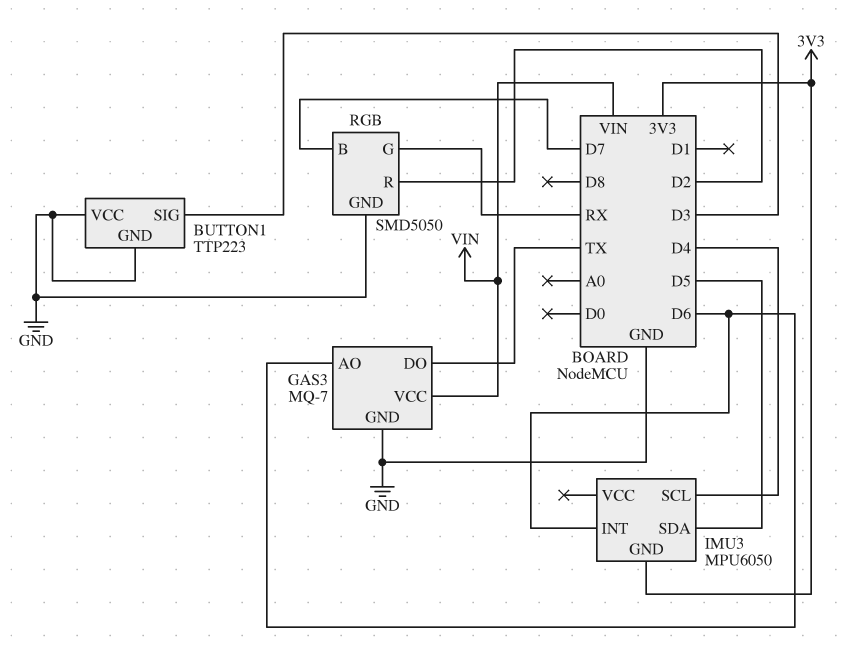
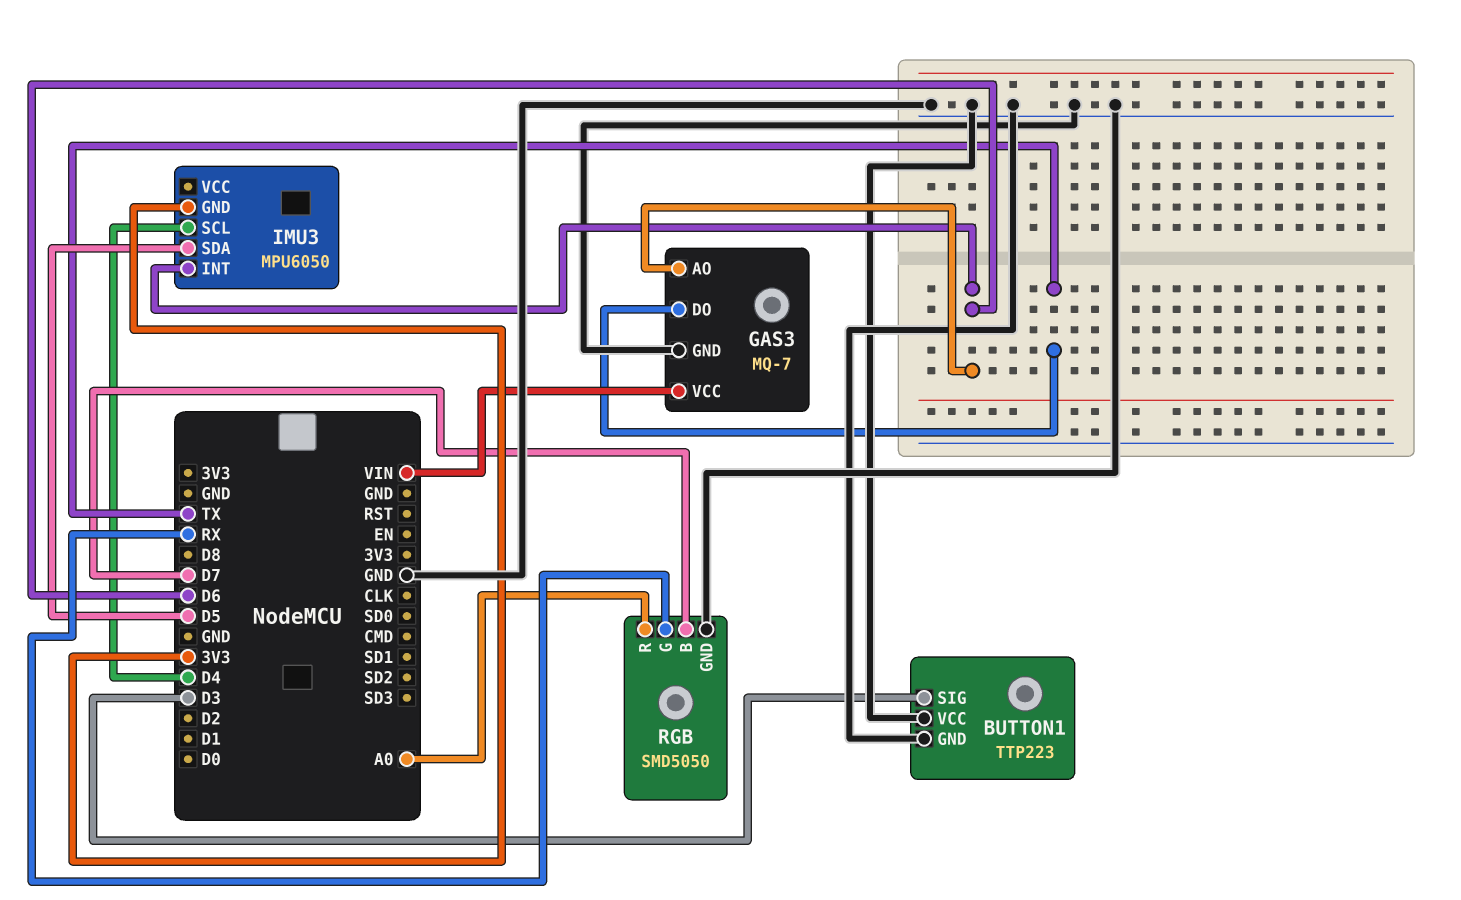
RGB pin R: D2 -> A0

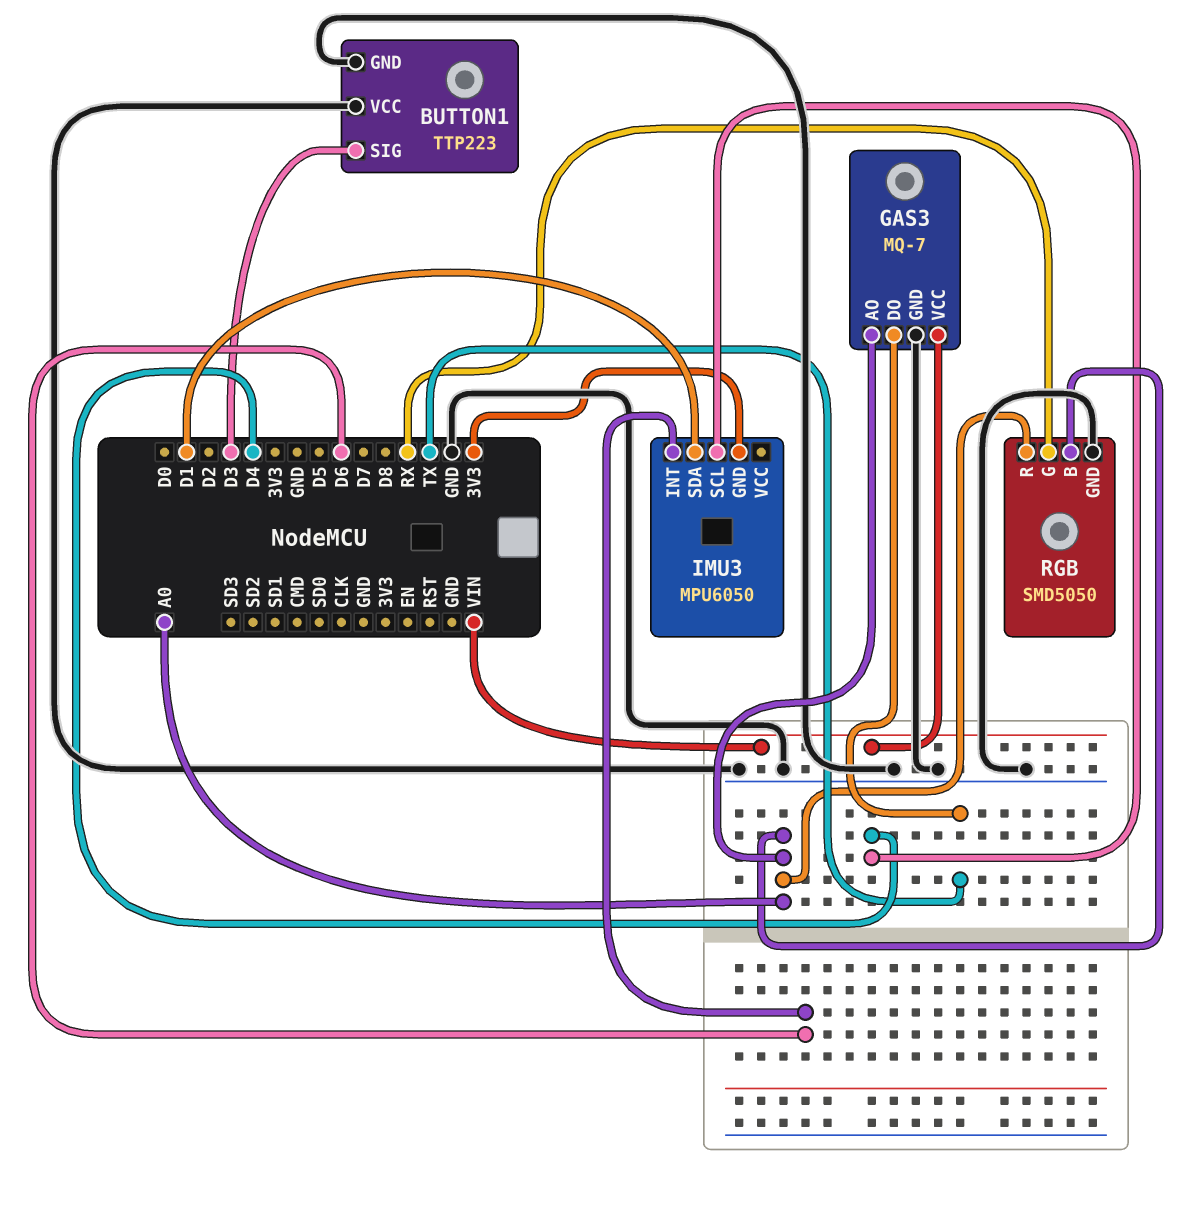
GAS3 pin AO: D6 -> A0
IMU3 pin SDA: D5 -> D1
RGB pin B: D7 -> A0

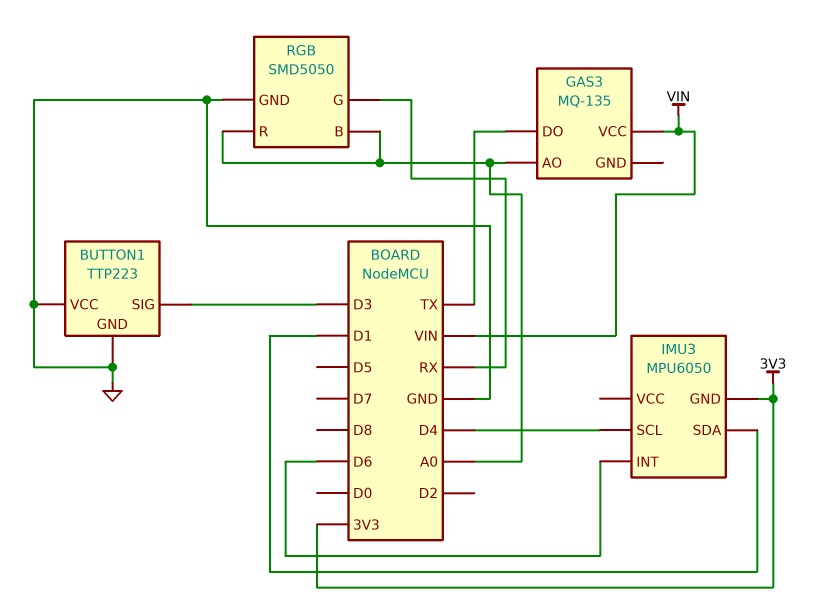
GAS3: MQ-7 -> MQ-135
GAS3 pin GND: GND -> none

